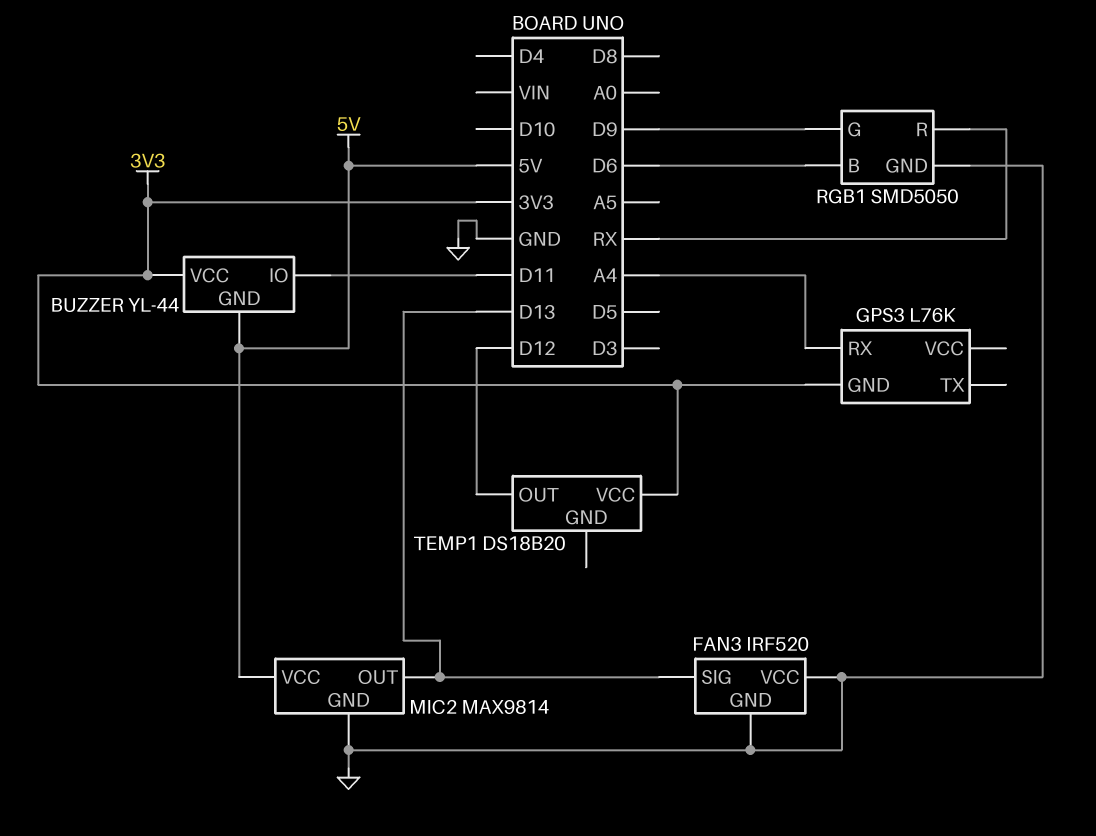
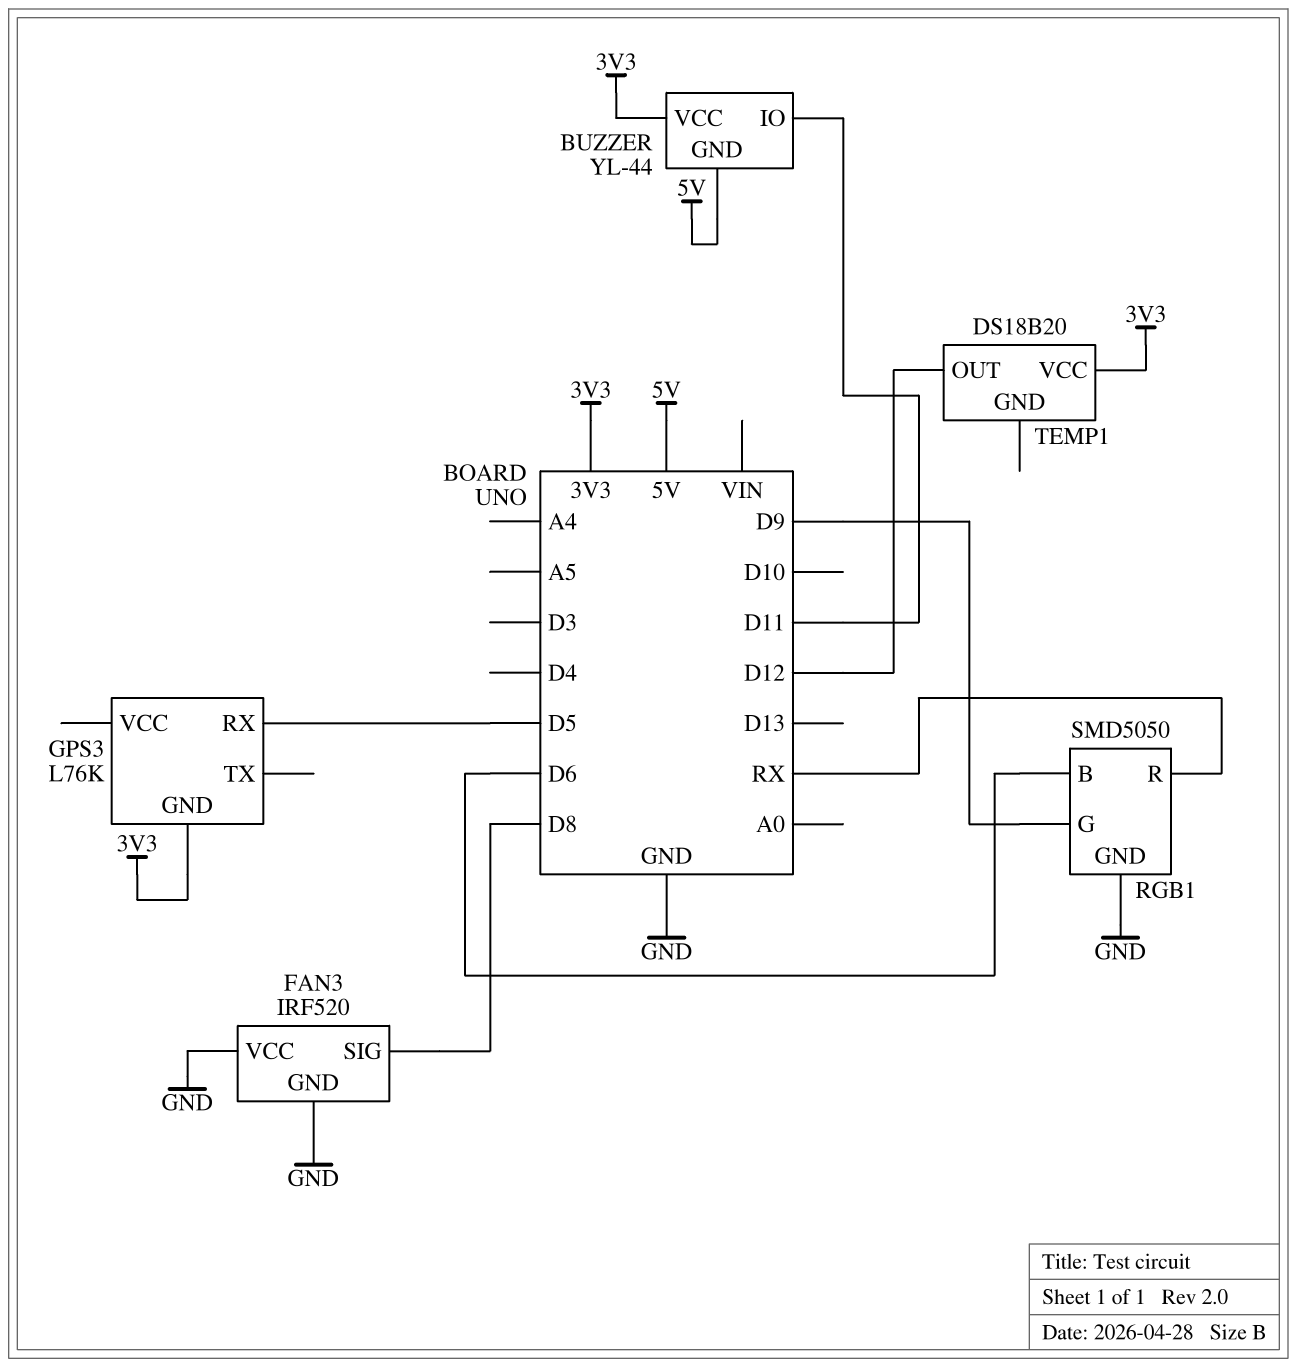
FAN3 pin SIG: D13 -> D8
GPS3 pin RX: A4 -> D5
MIC2: MAX9814 -> none
MIC2 pin GND: GND -> none
MIC2 pin OUT: D13 -> none
MIC2 pin VCC: 5V -> none

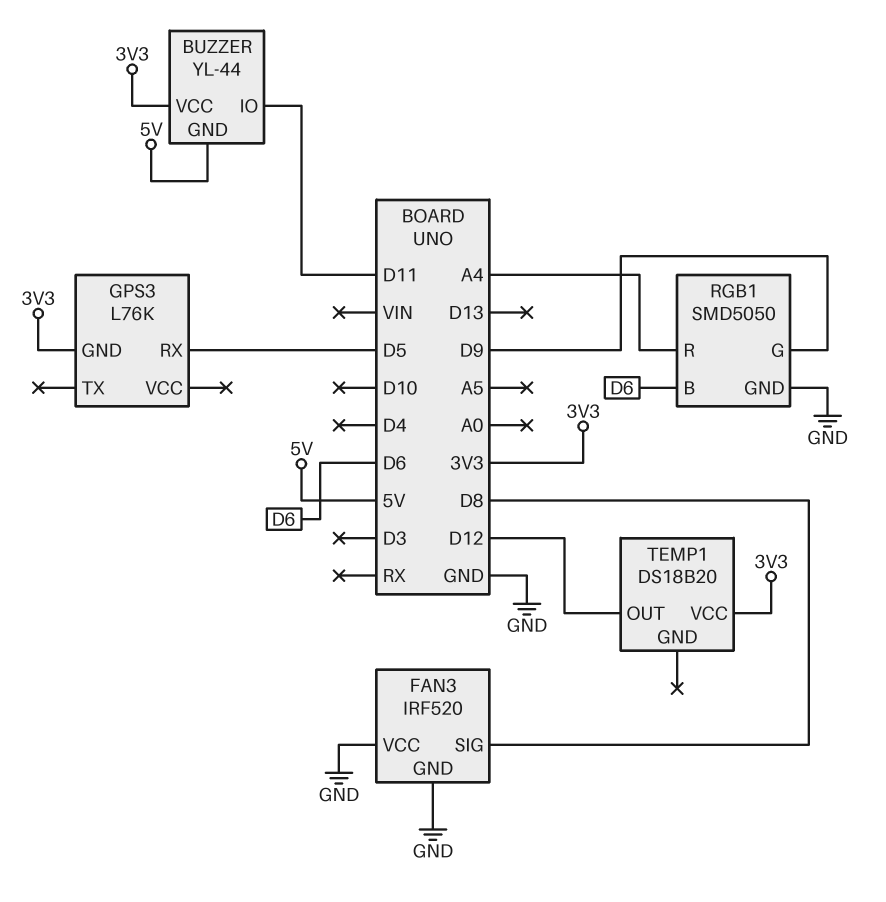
RGB1 pin R: RX -> A4

